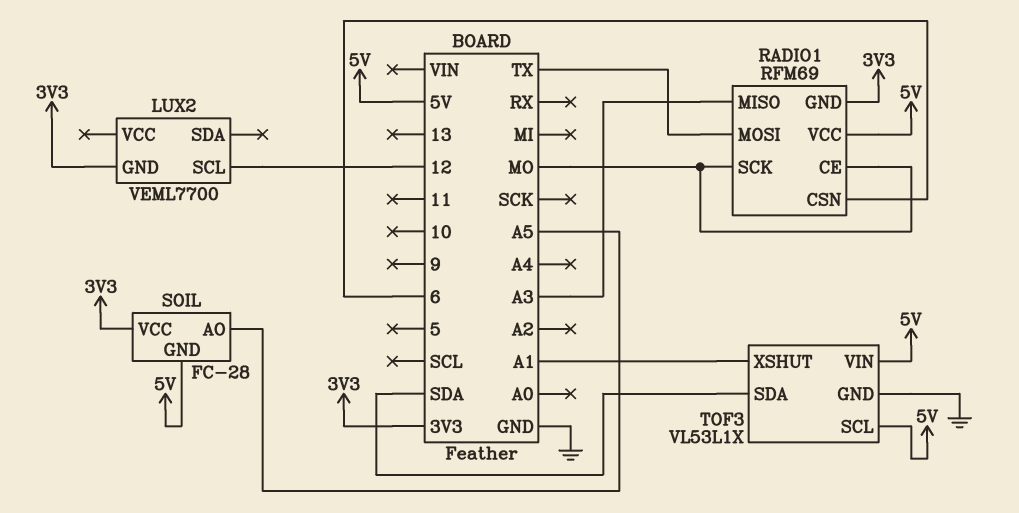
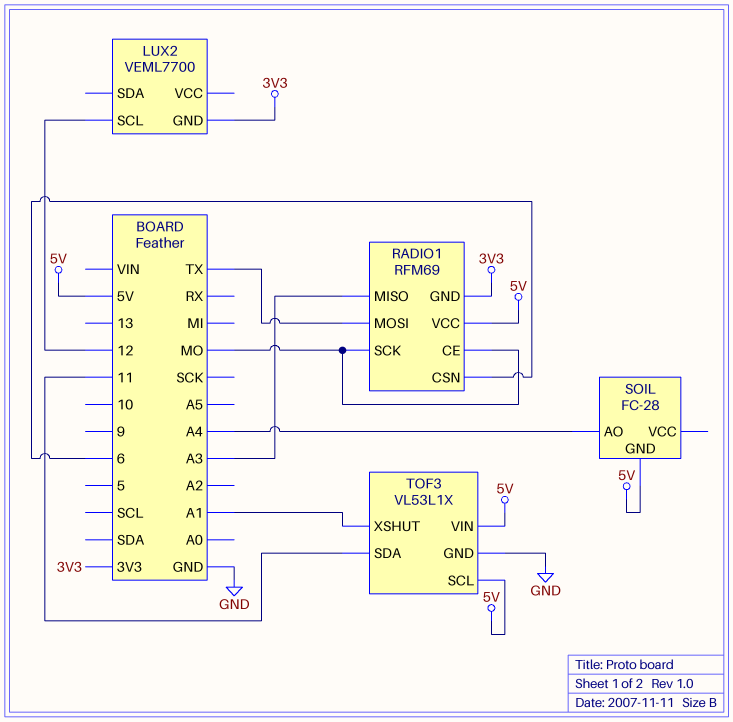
SOIL pin AO: A5 -> A4
SOIL pin VCC: 3V3 -> none
TOF3 pin SDA: SDA -> 11

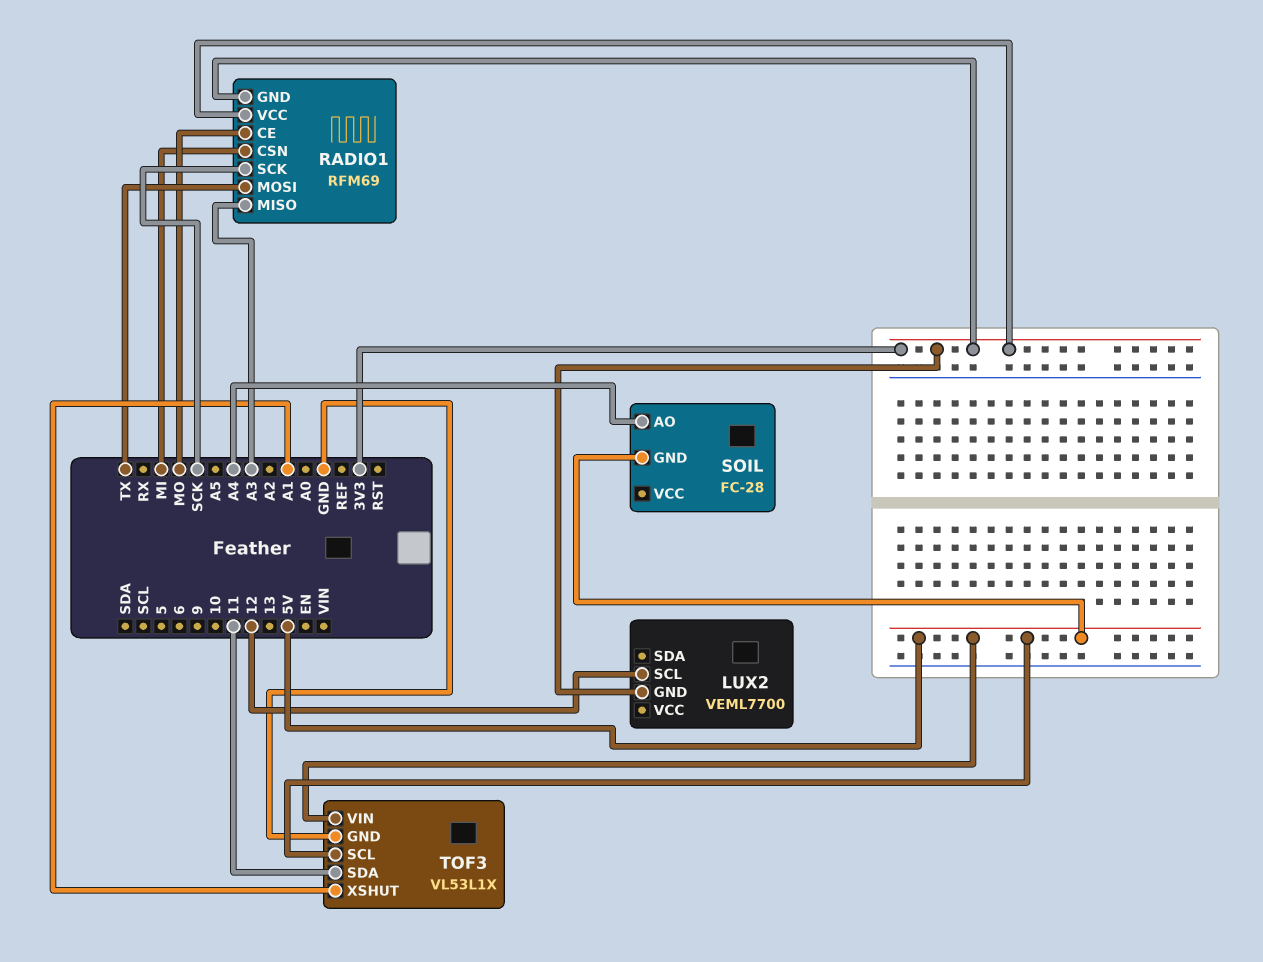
RADIO1 pin CSN: 6 -> MI
RADIO1 pin SCK: MO -> SCK
RADIO1 pin VCC: 5V -> 3V3

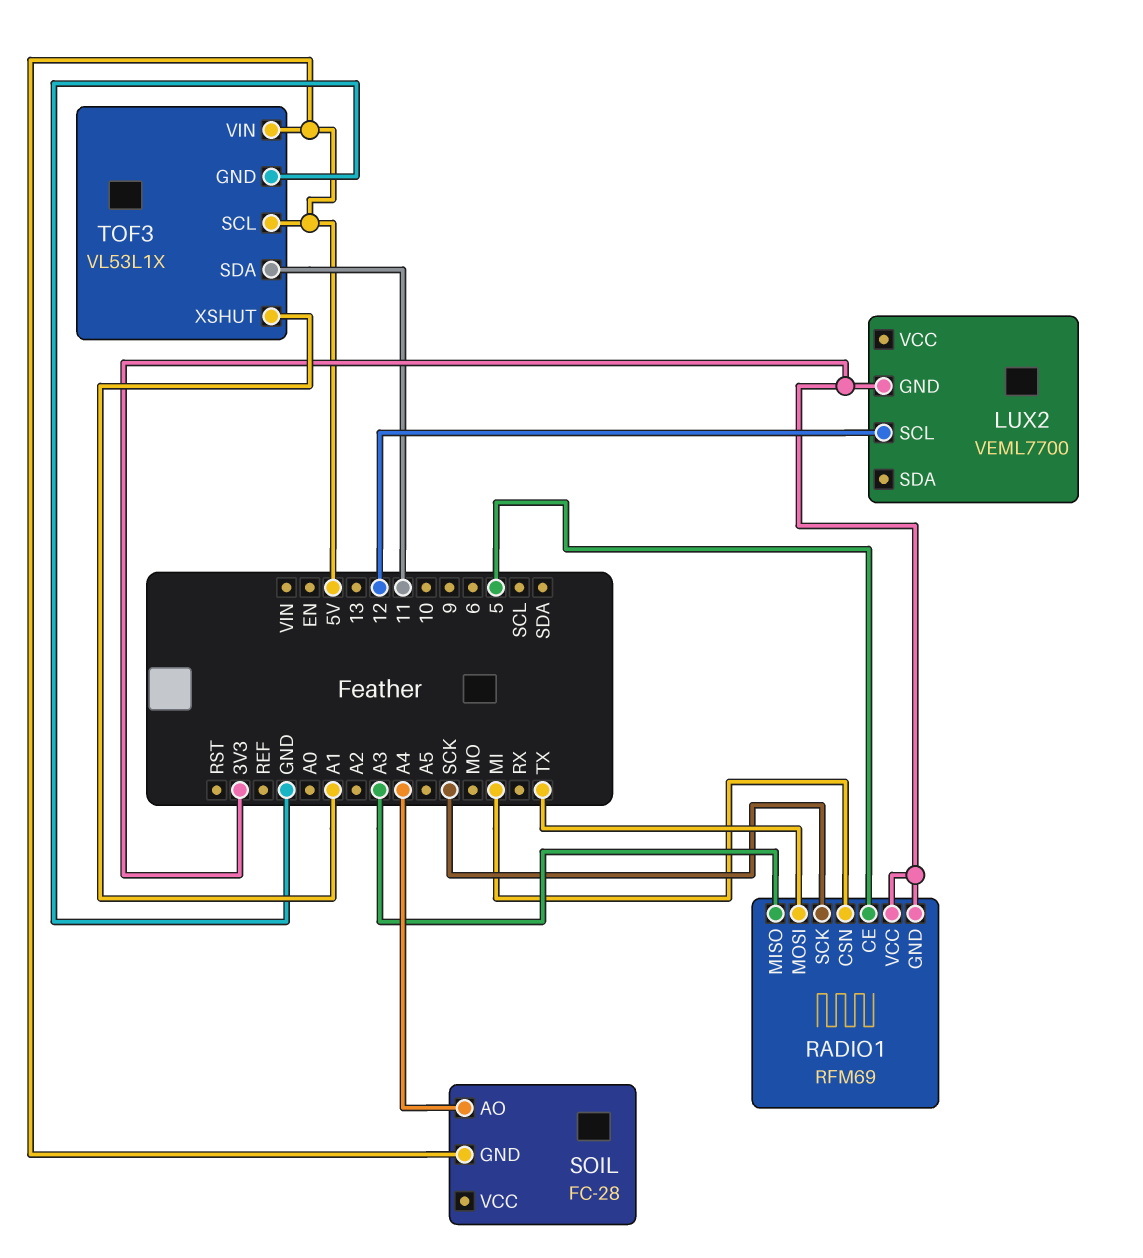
RADIO1 pin CE: MO -> 5

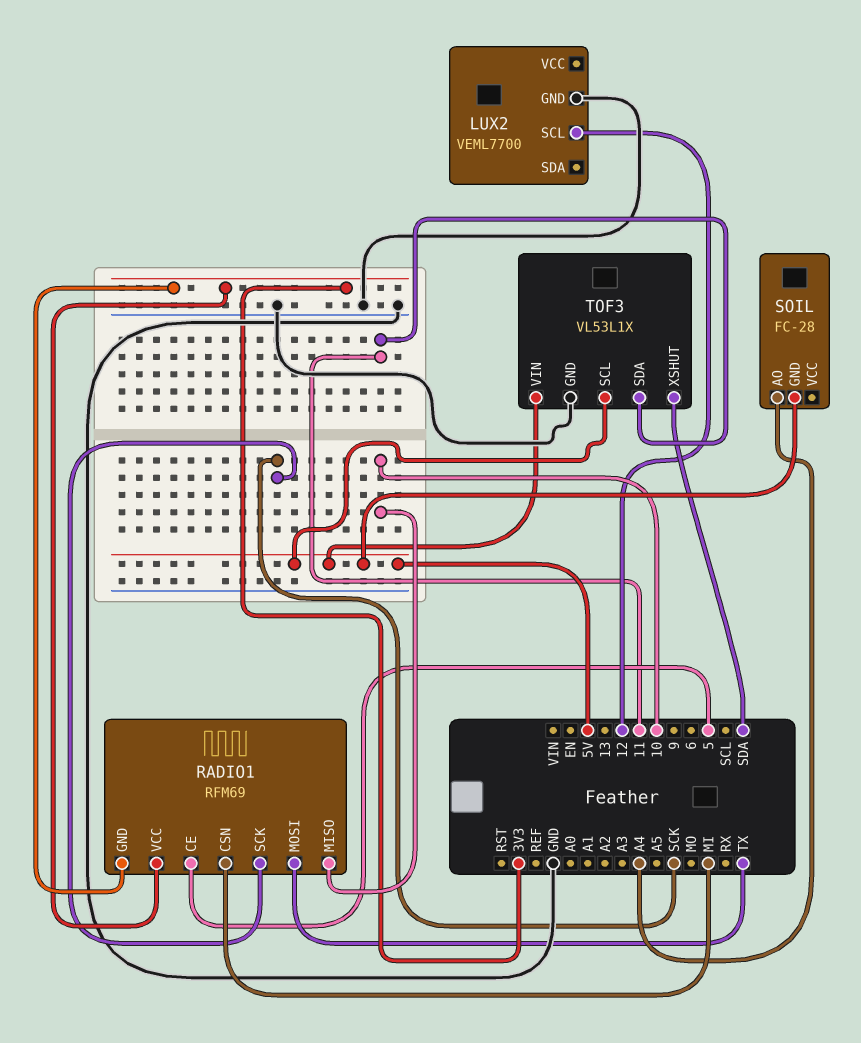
LUX2 pin GND: 3V3 -> GND
RADIO1 pin MISO: A3 -> 10
TOF3 pin XSHUT: A1 -> SDA

